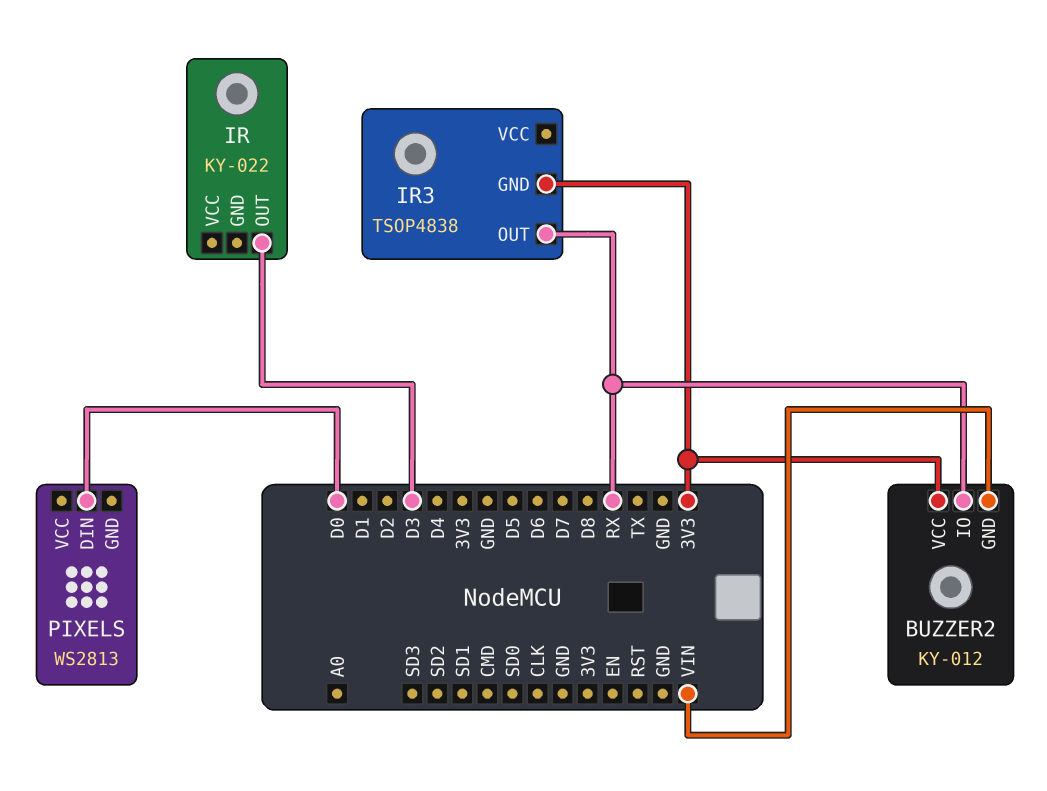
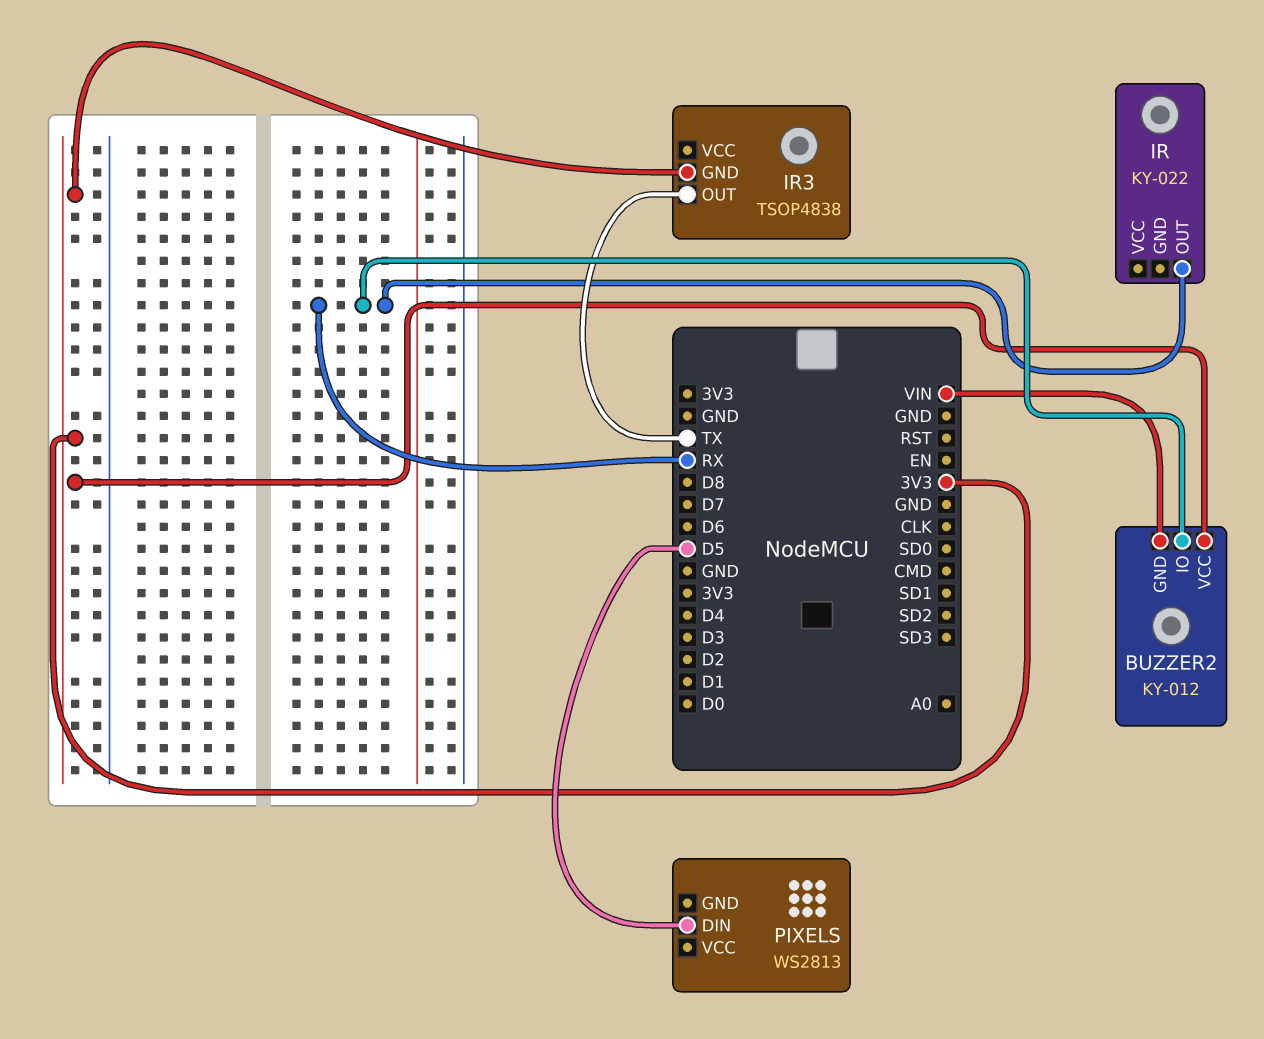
IR pin OUT: D3 -> RX
IR3 pin OUT: RX -> TX
PIXELS pin DIN: D0 -> D5

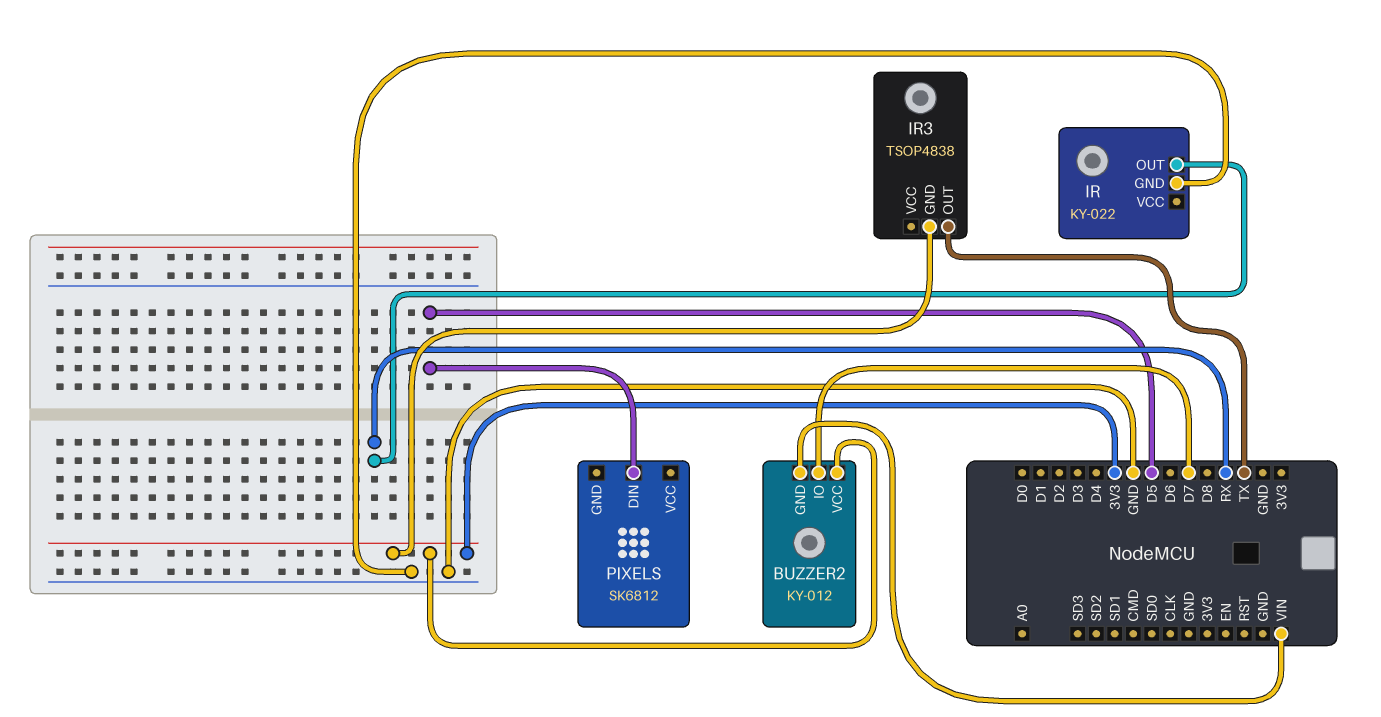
BUZZER2 pin IO: RX -> D7
IR pin GND: none -> GND
PIXELS: WS2813 -> SK6812

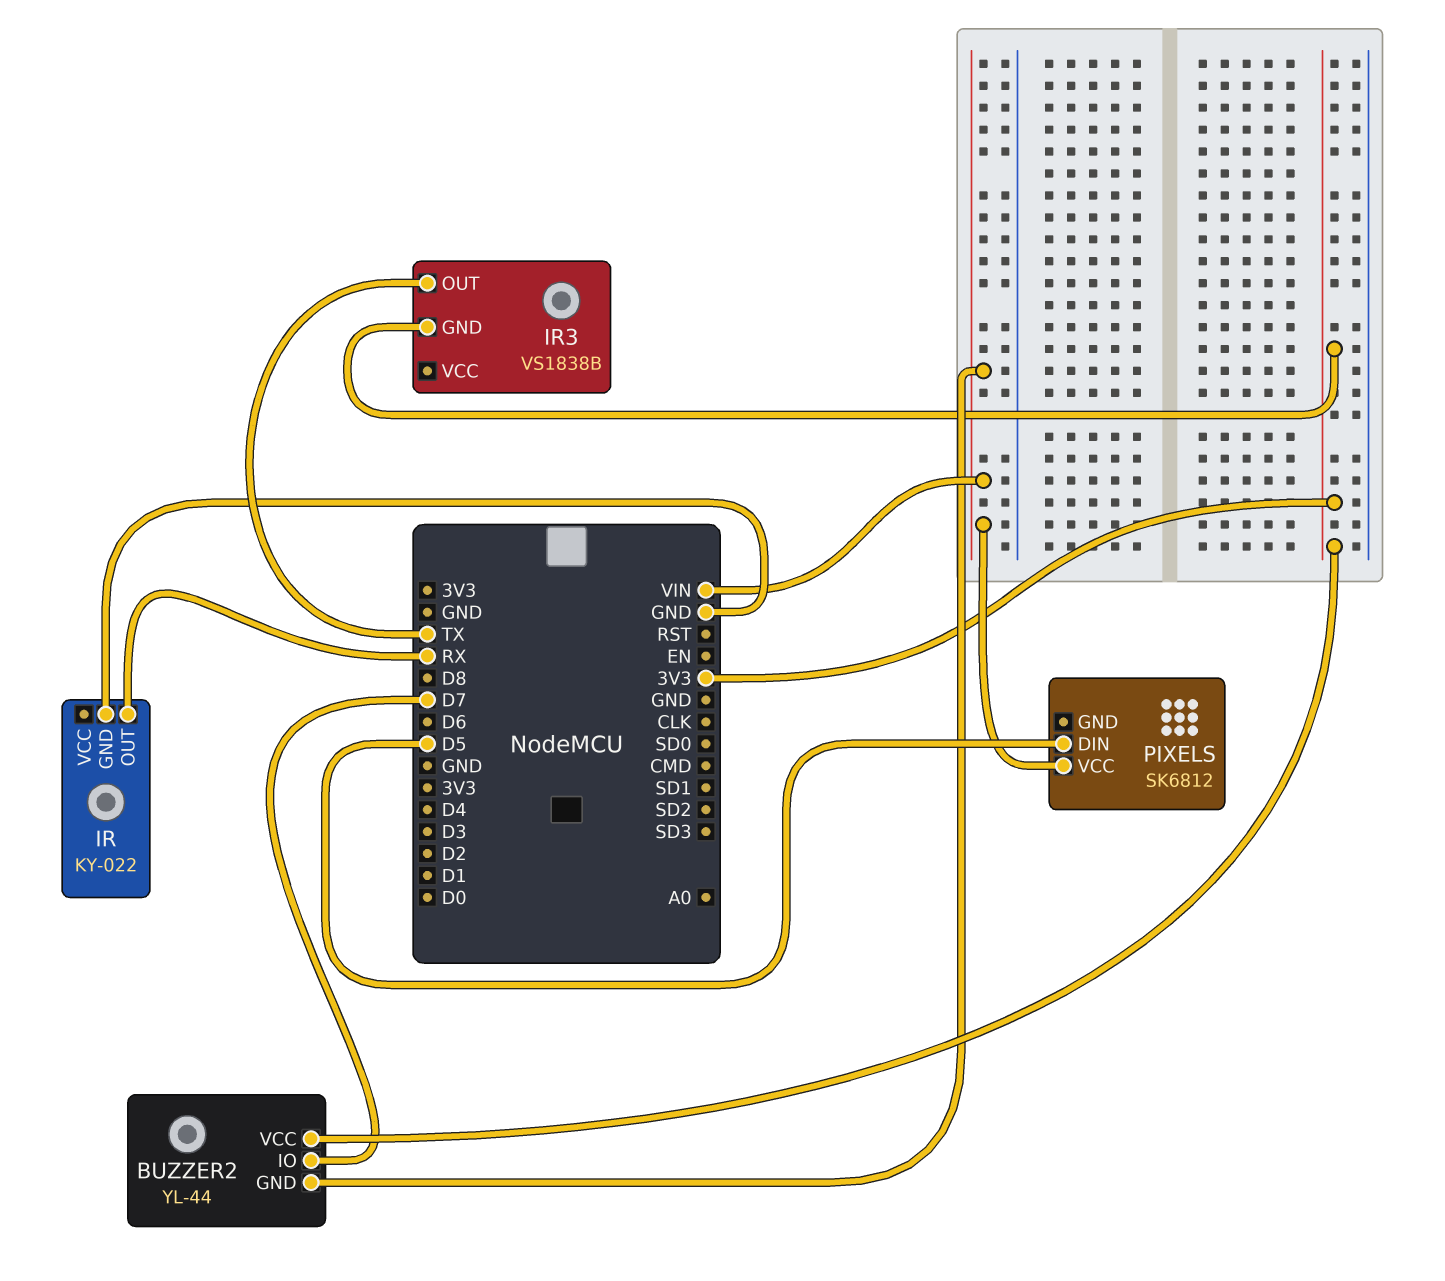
BUZZER2: KY-012 -> YL-44
IR3: TSOP4838 -> VS1838B
PIXELS pin VCC: none -> VIN

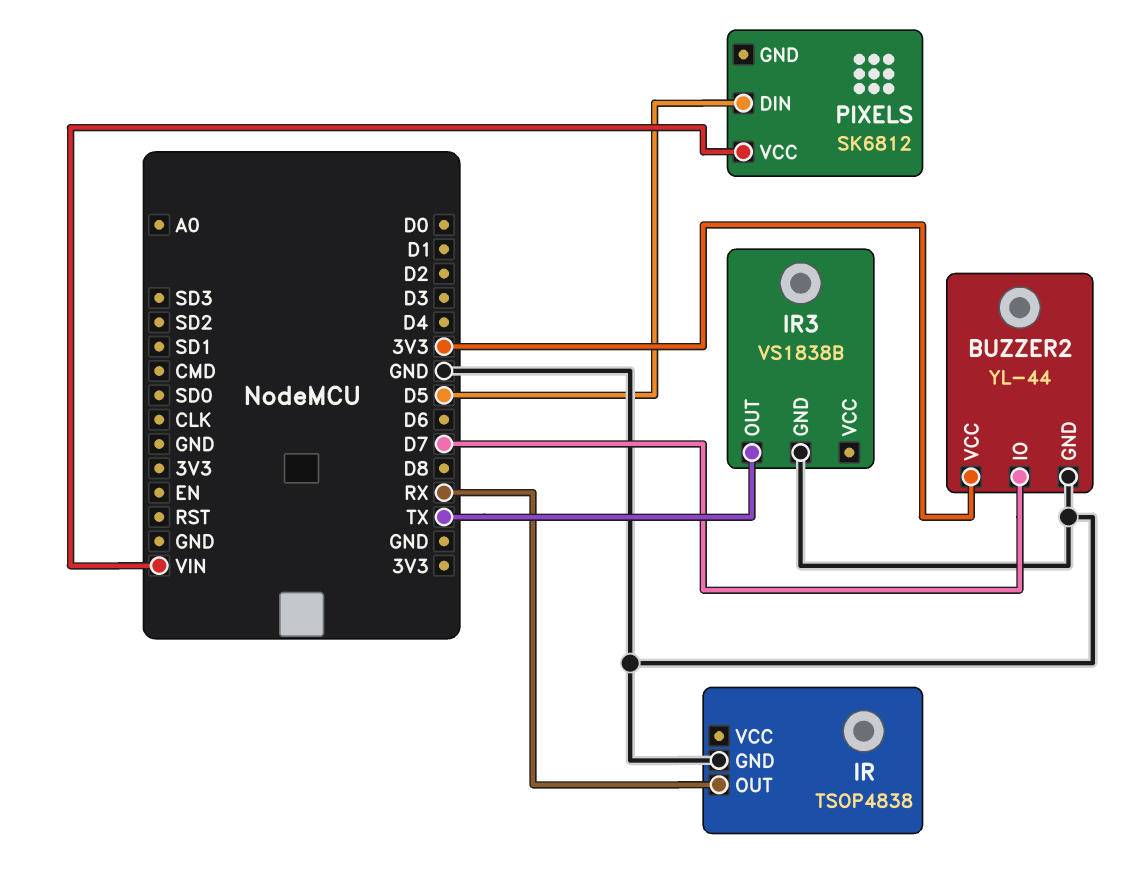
BUZZER2 pin GND: VIN -> GND
IR: KY-022 -> TSOP4838
IR3 pin GND: 3V3 -> GND

